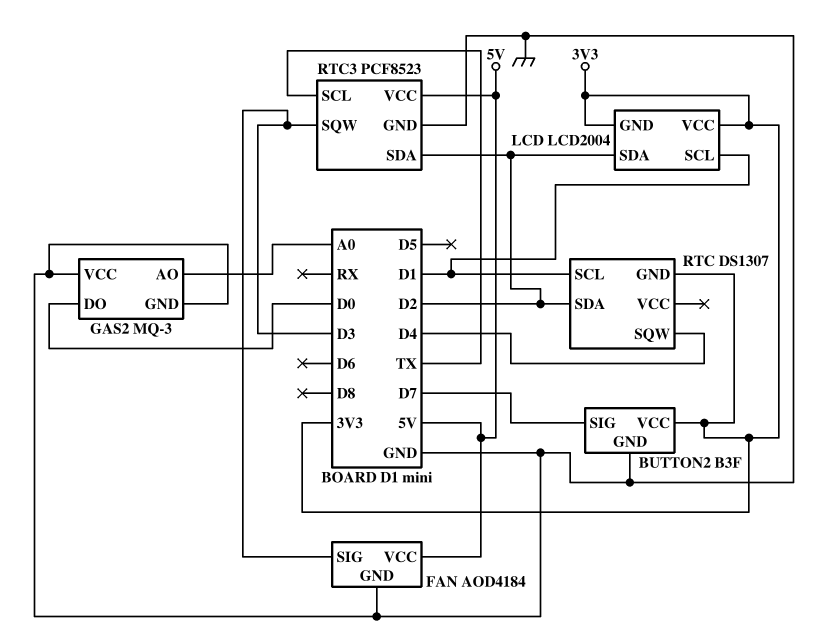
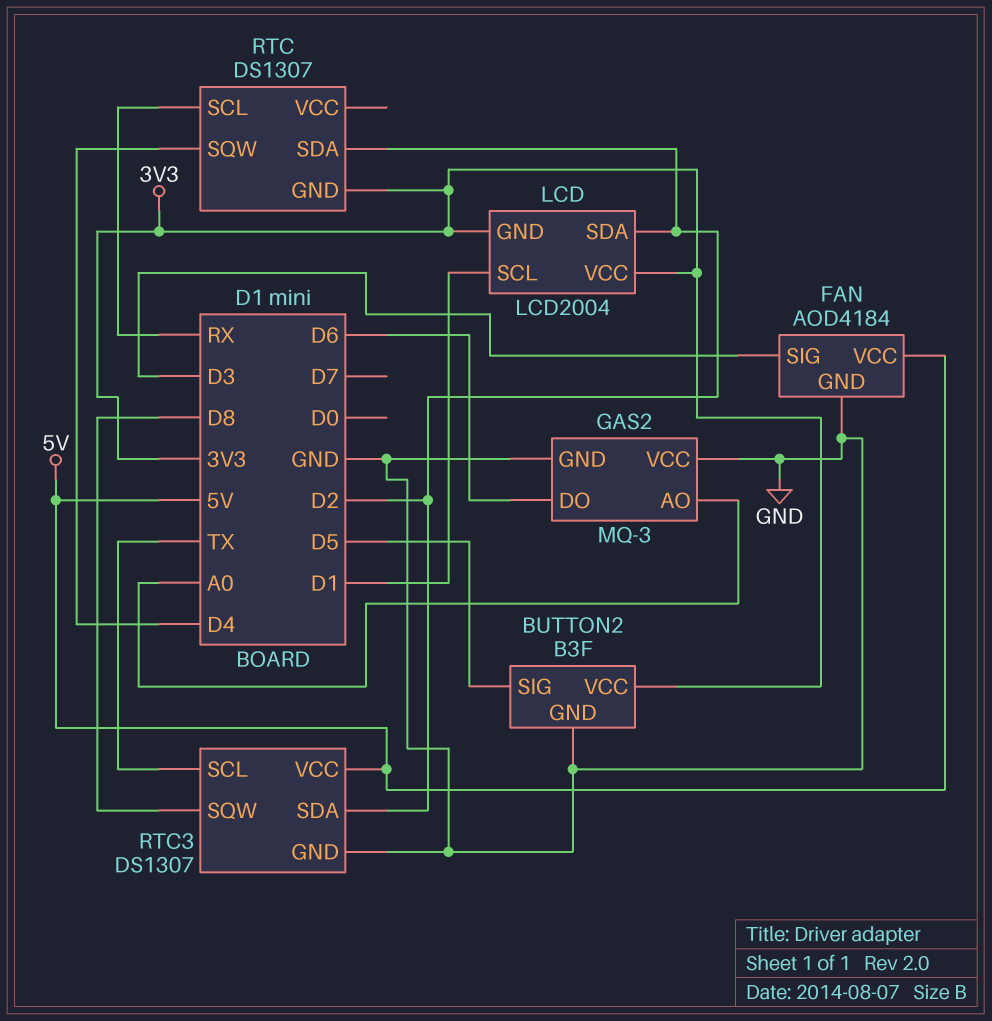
BUTTON2 pin SIG: D7 -> D5
GAS2 pin DO: D0 -> D6
RTC pin SCL: D1 -> RX
RTC3: PCF8523 -> DS1307
RTC3 pin SQW: D3 -> D8

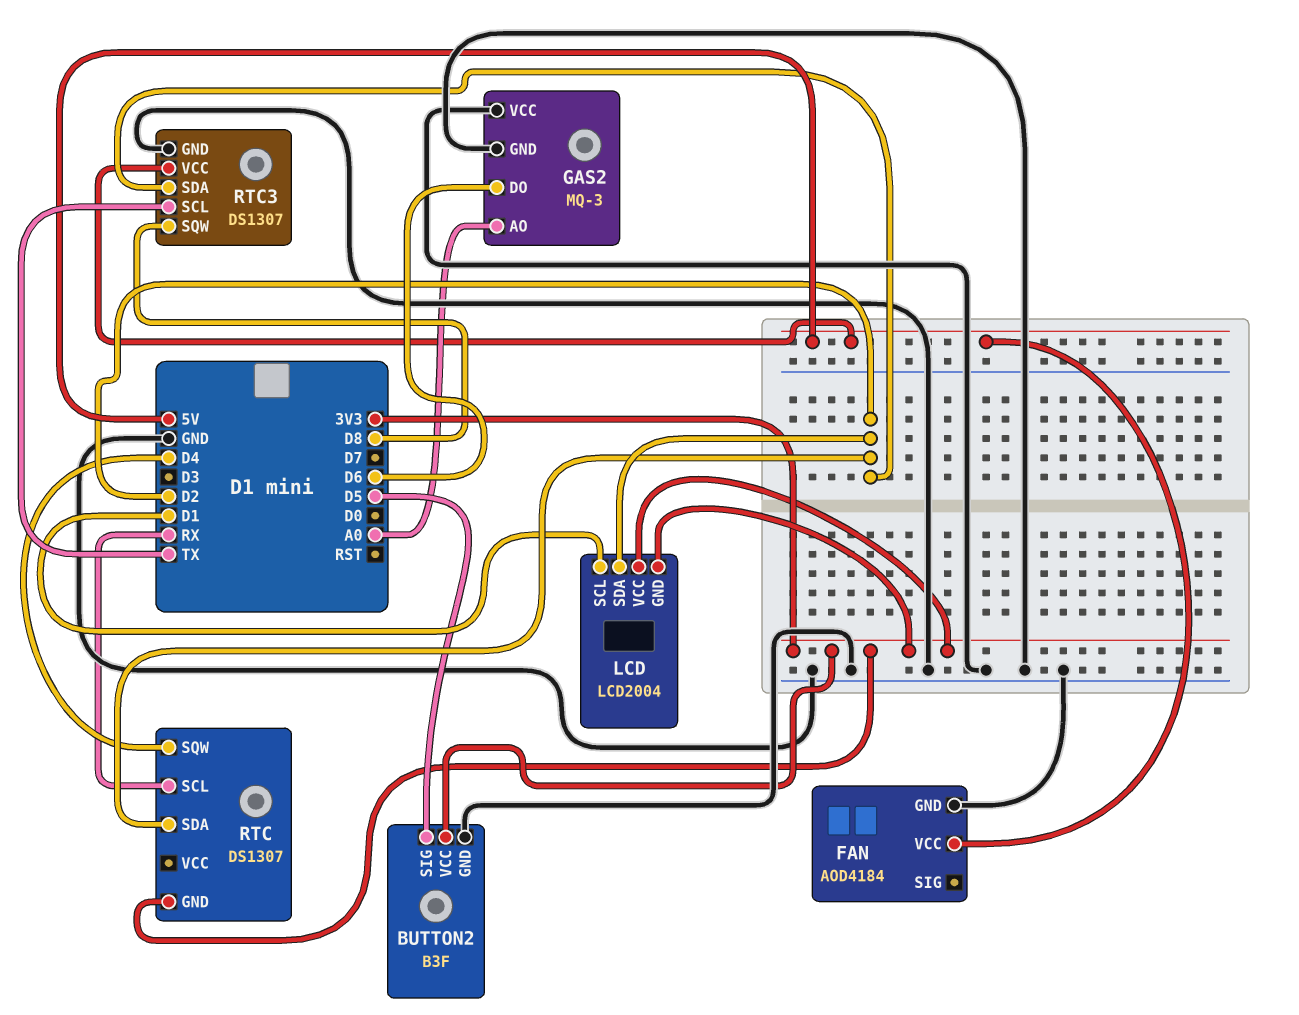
FAN pin SIG: D3 -> none

